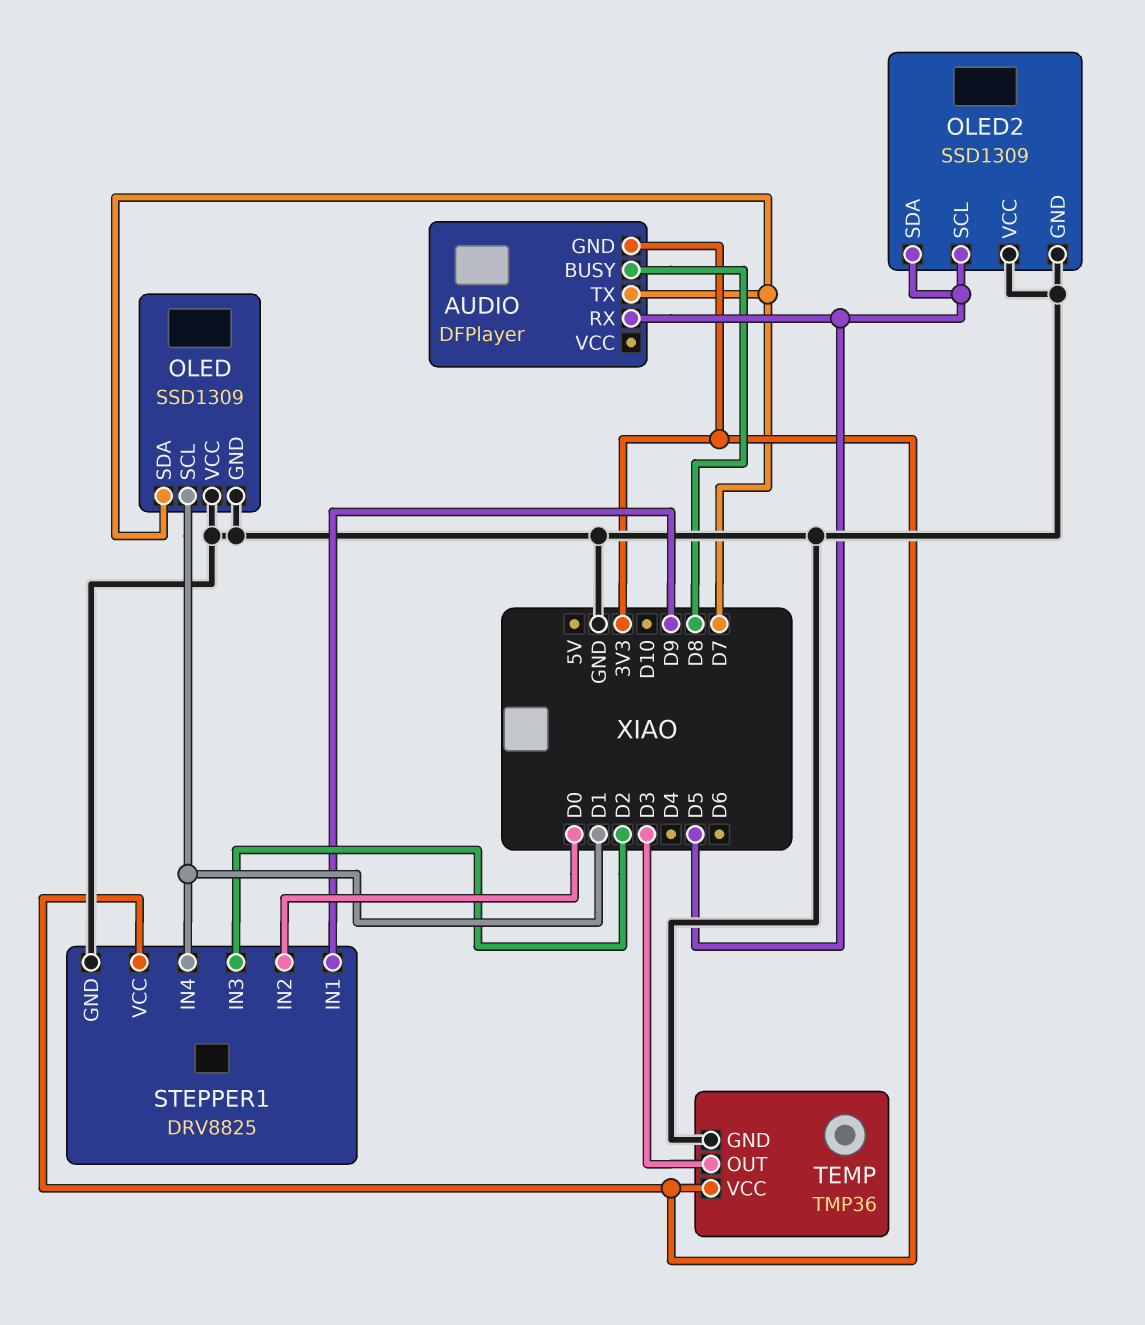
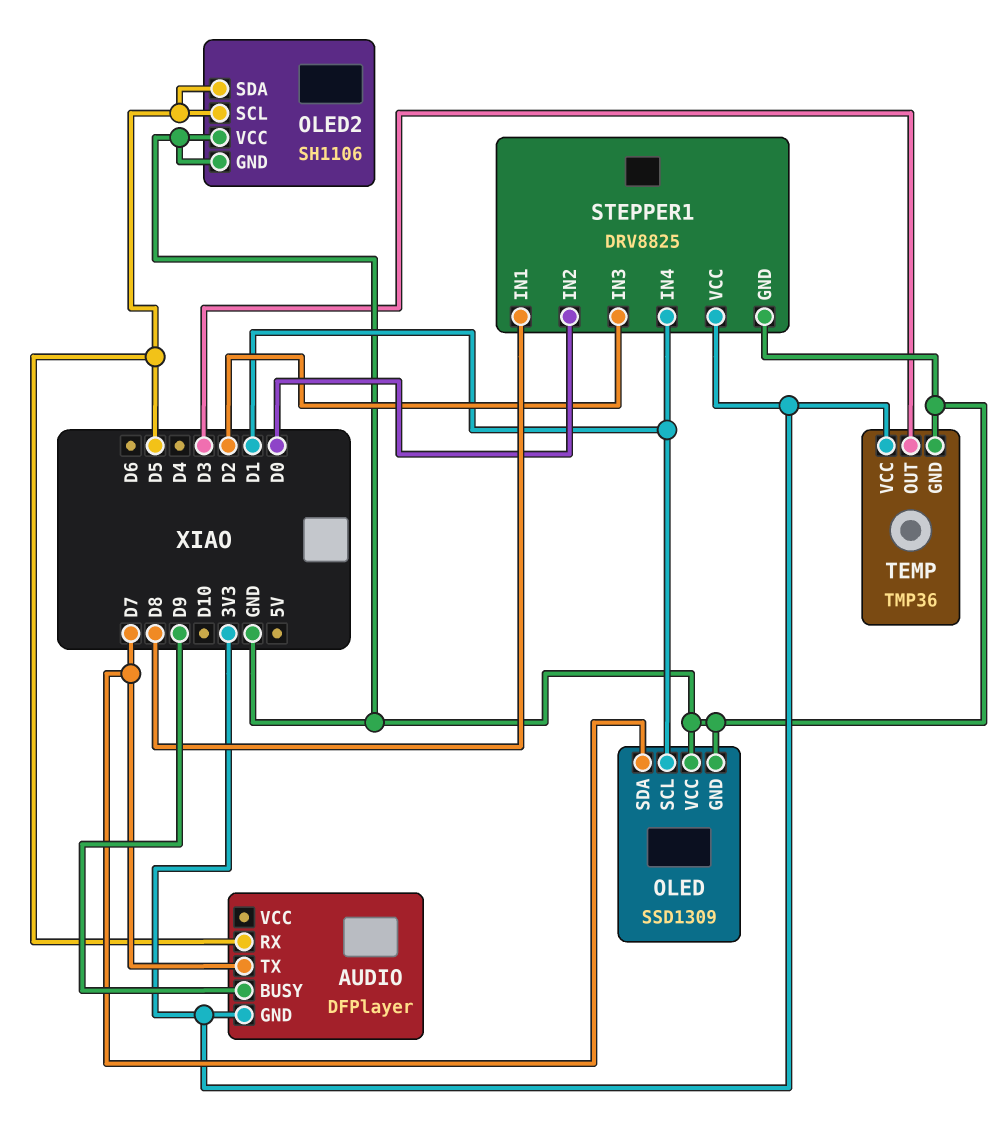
AUDIO pin BUSY: D8 -> D9
OLED2: SSD1309 -> SH1106
STEPPER1 pin IN1: D9 -> D8

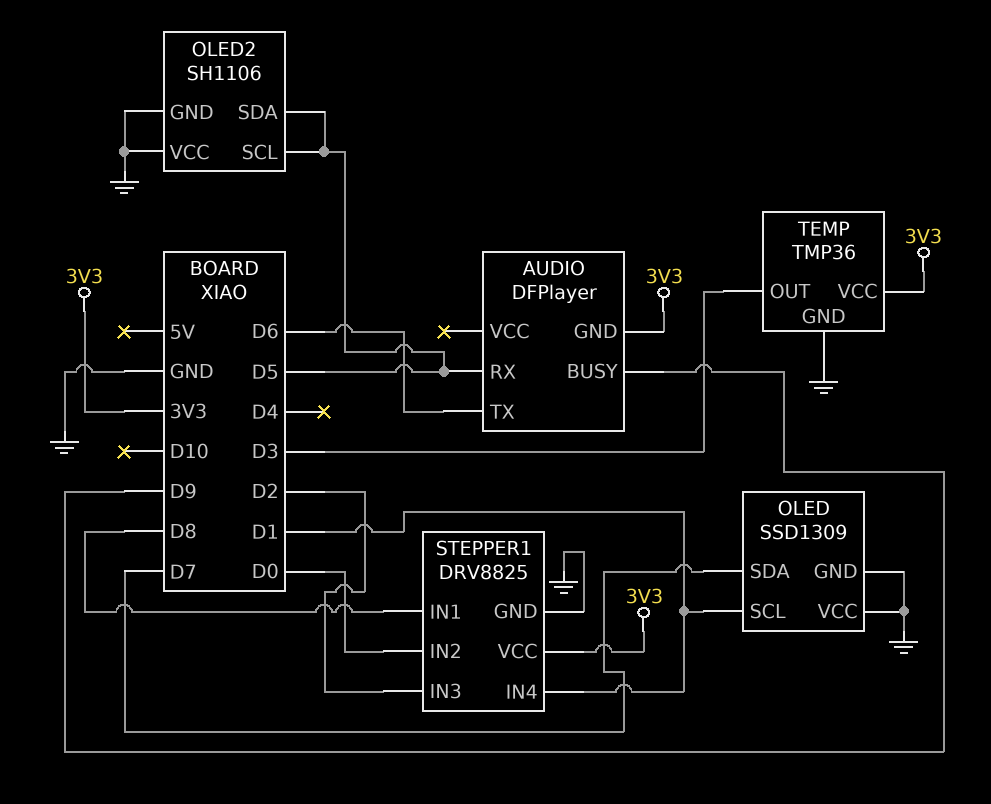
AUDIO pin TX: D7 -> D6

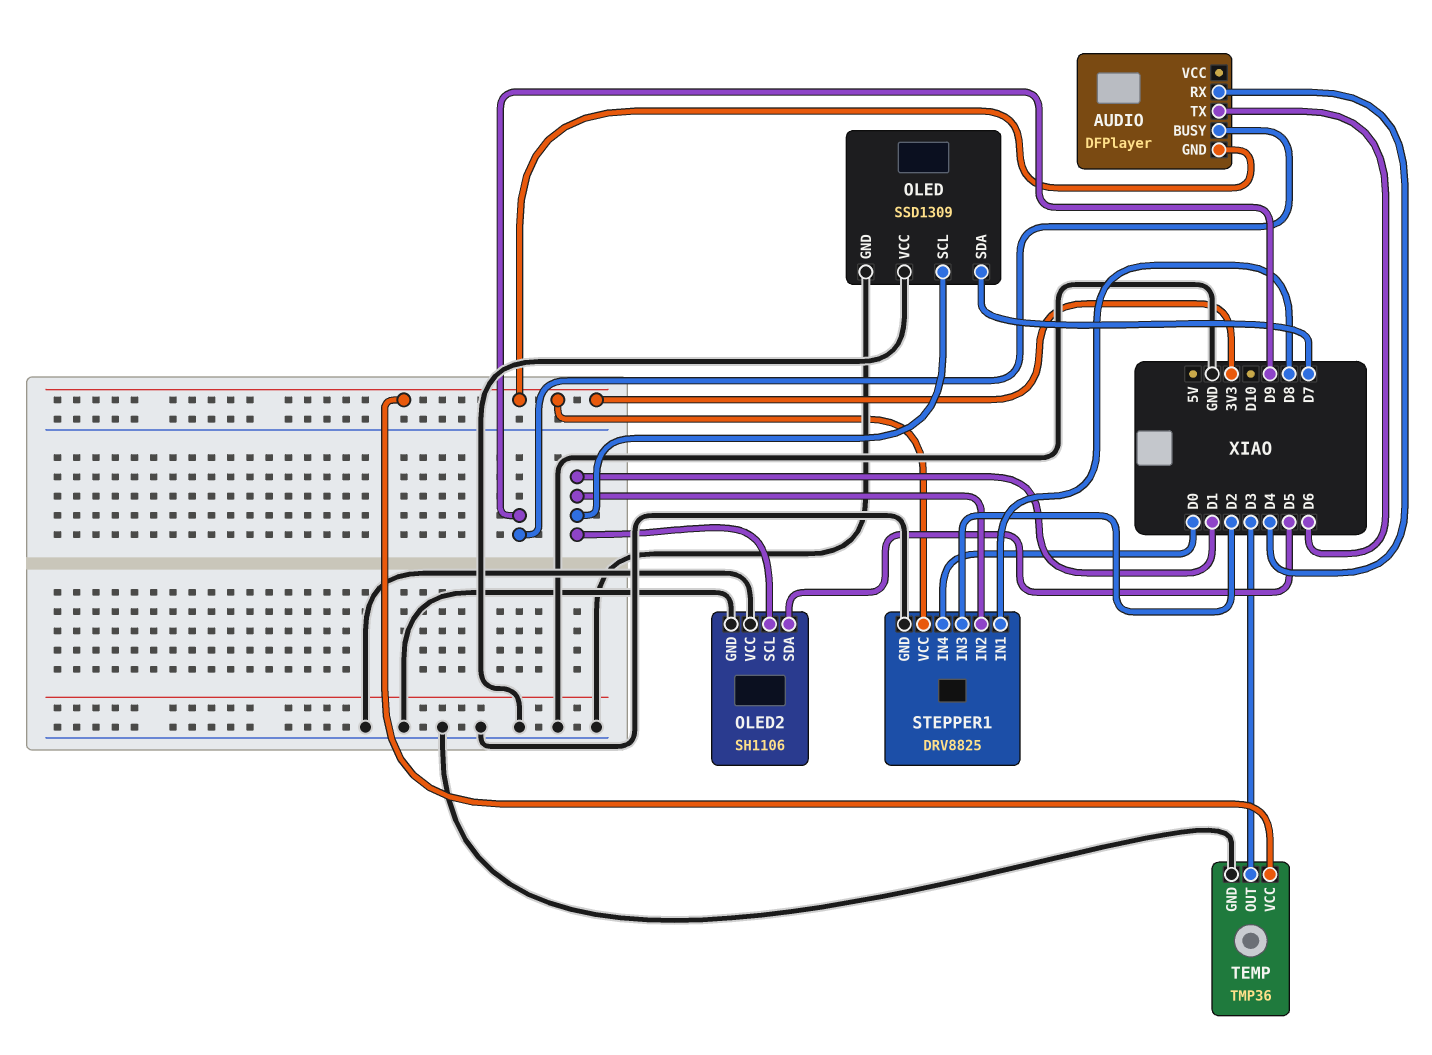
AUDIO pin RX: D5 -> D4
OLED2 pin SCL: D5 -> D1
STEPPER1 pin IN2: D0 -> D1
STEPPER1 pin IN4: D1 -> D0

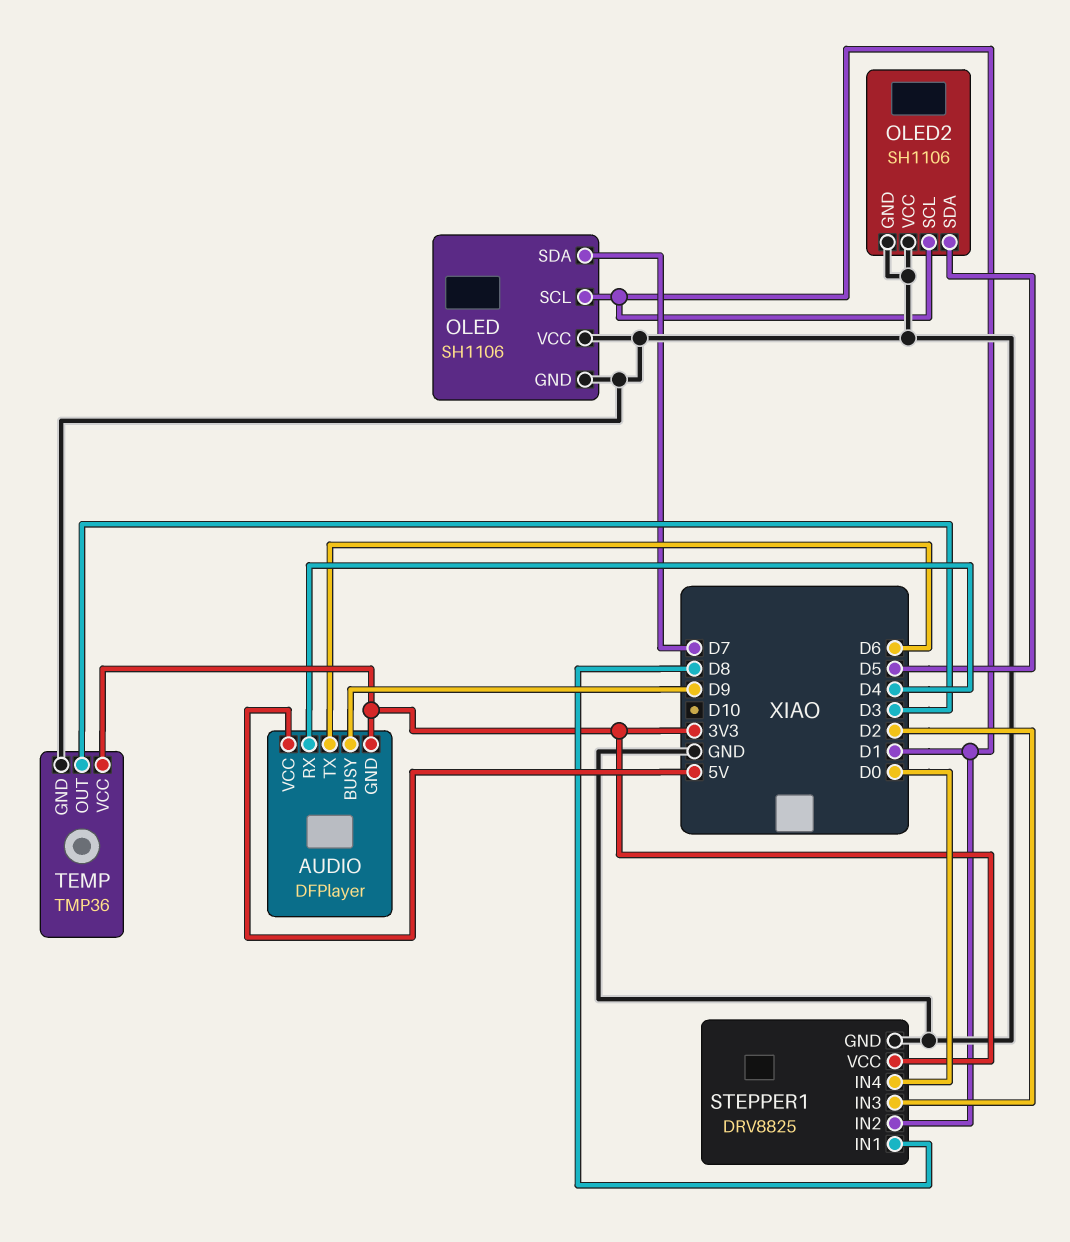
AUDIO pin VCC: none -> 5V
OLED: SSD1309 -> SH1106

